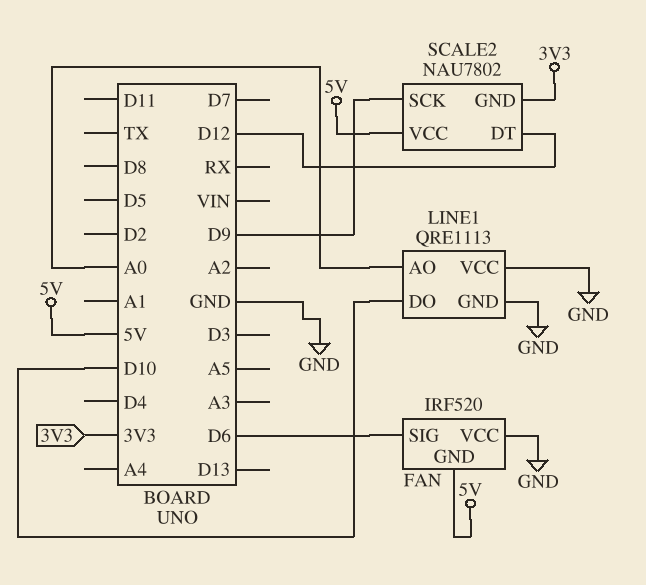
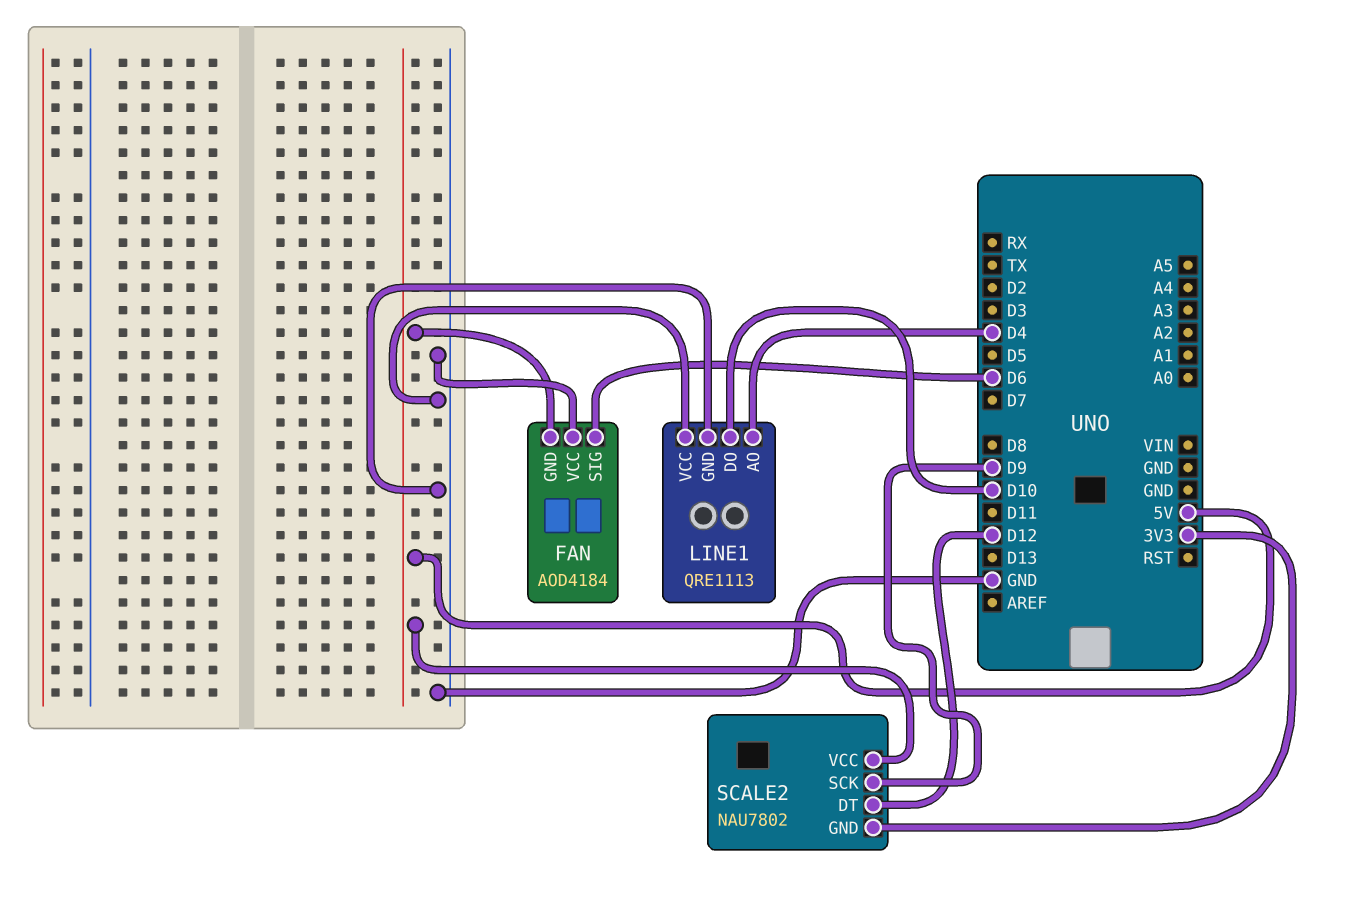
FAN: IRF520 -> AOD4184
LINE1 pin AO: A0 -> D4

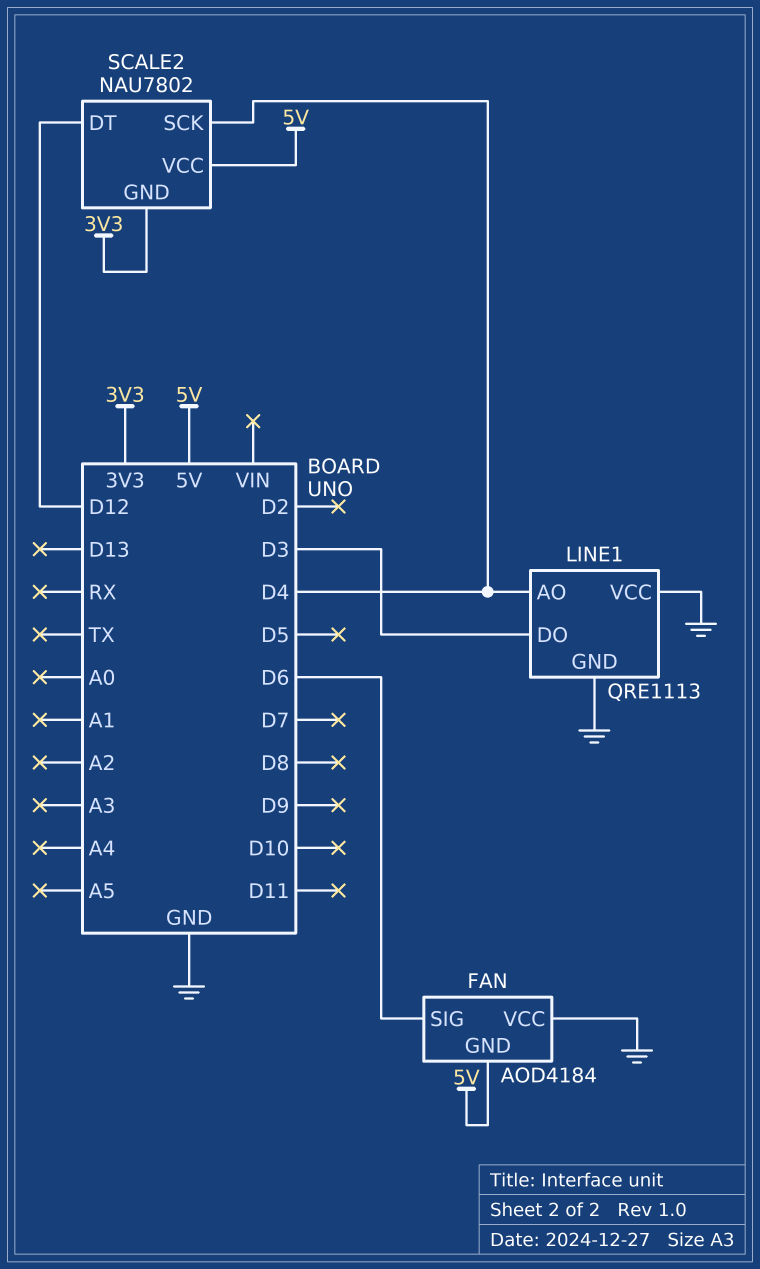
LINE1 pin DO: D10 -> D3
SCALE2 pin SCK: D9 -> D4

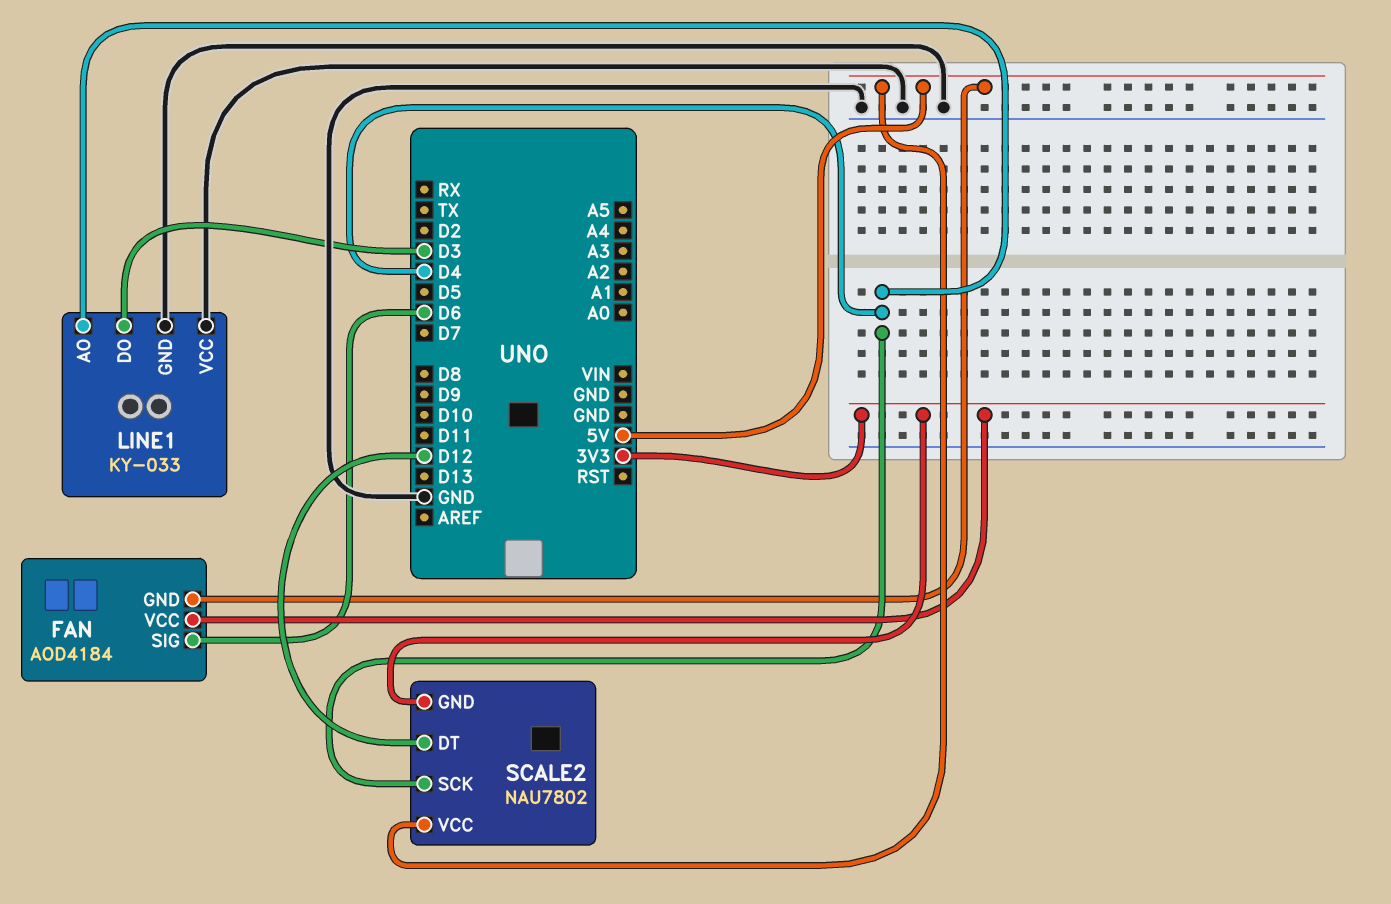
FAN pin VCC: GND -> 3V3
LINE1: QRE1113 -> KY-033

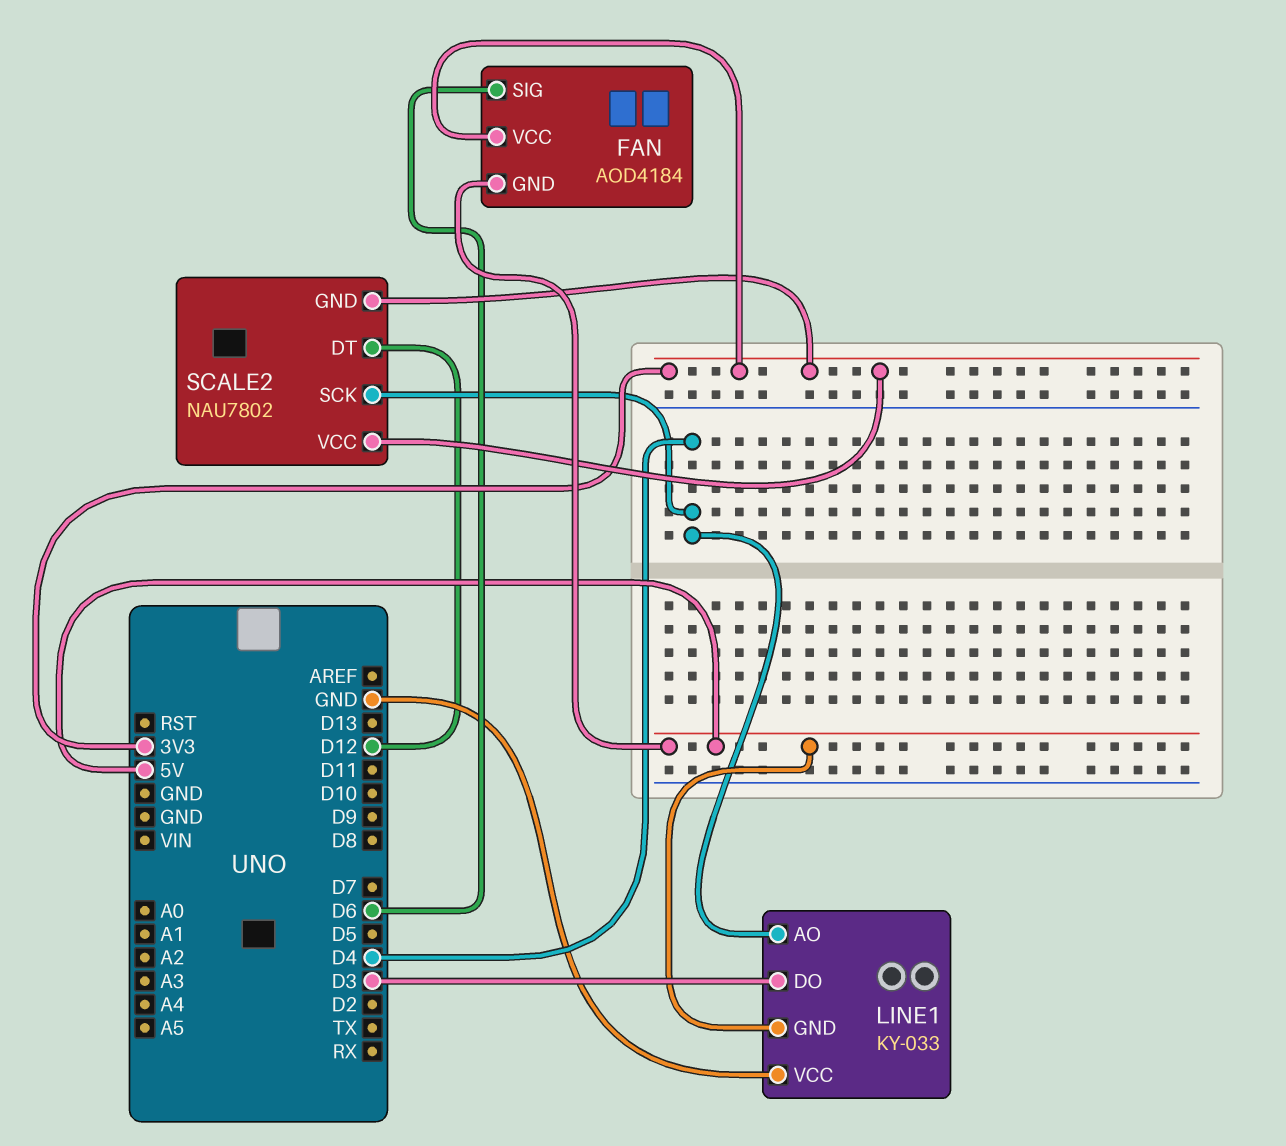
LINE1 pin GND: GND -> 5V
SCALE2 pin VCC: 5V -> 3V3

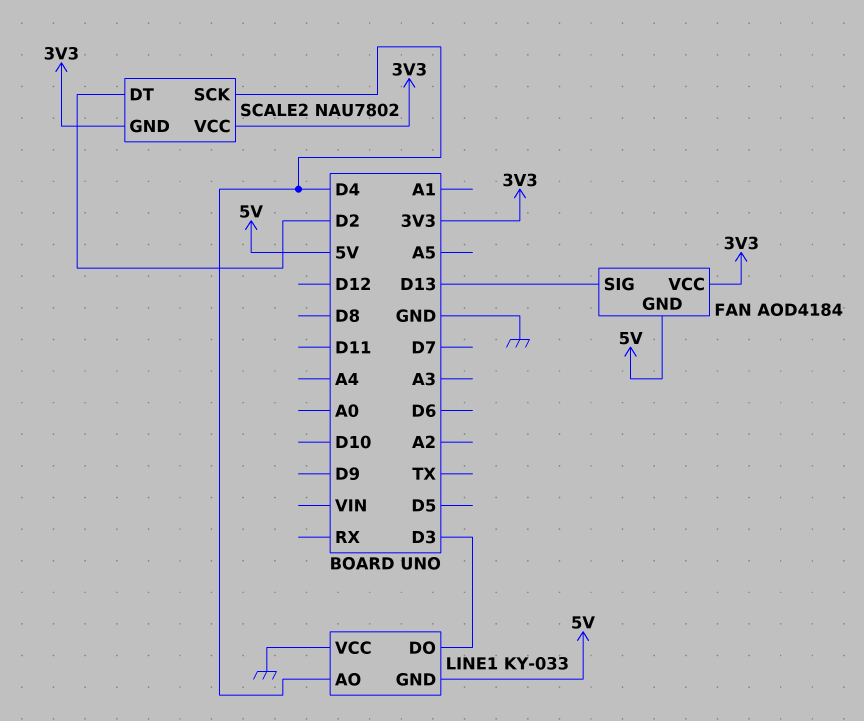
FAN pin SIG: D6 -> D13
SCALE2 pin DT: D12 -> D2

